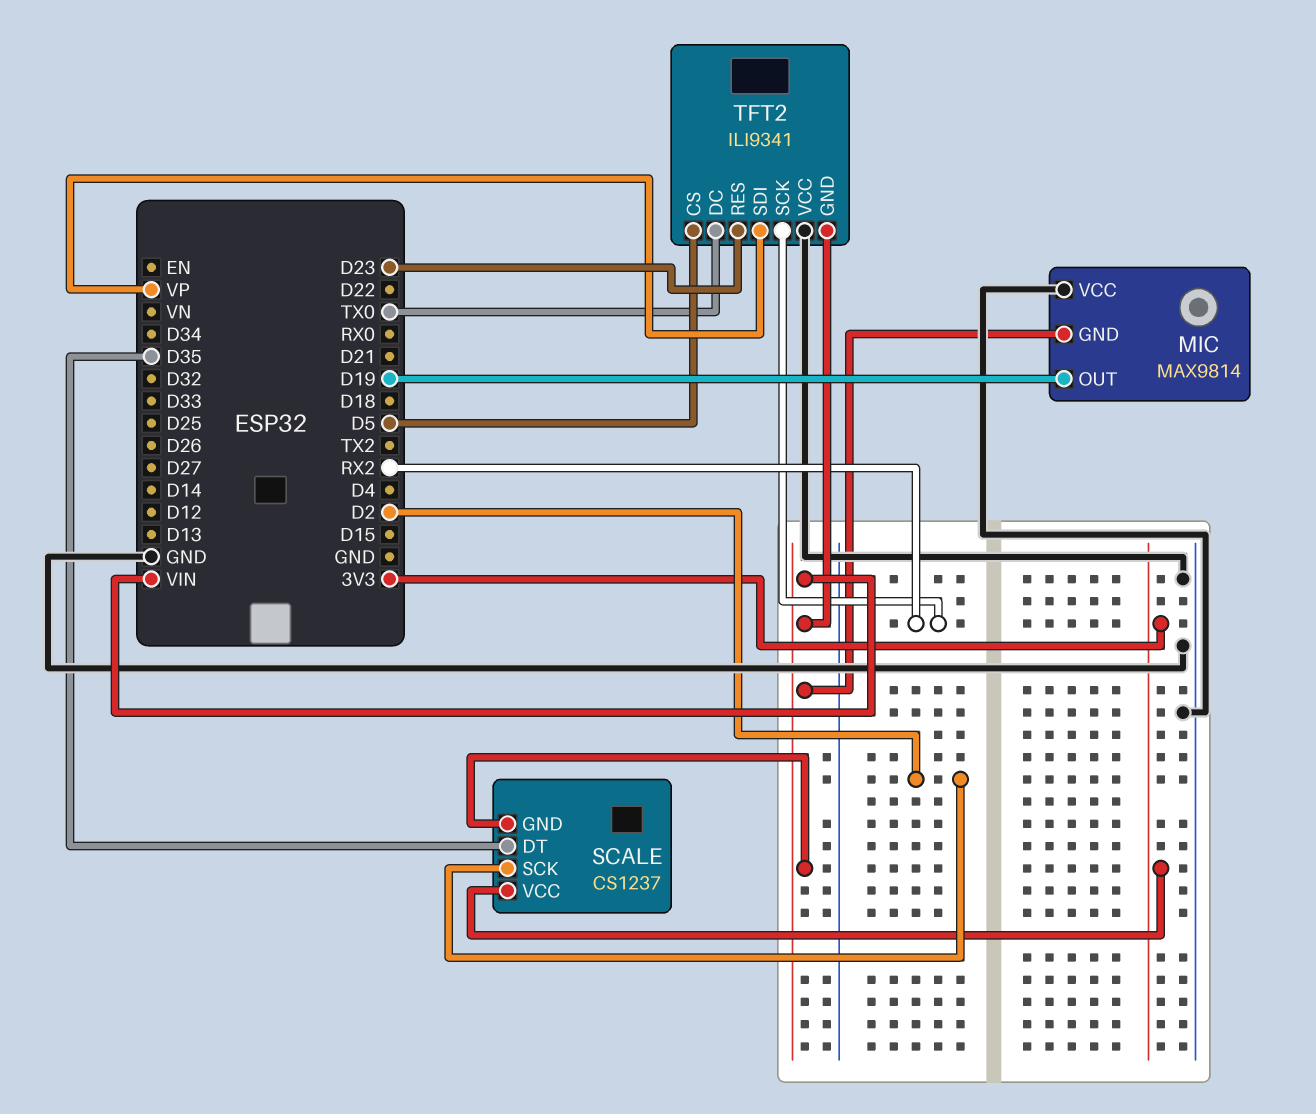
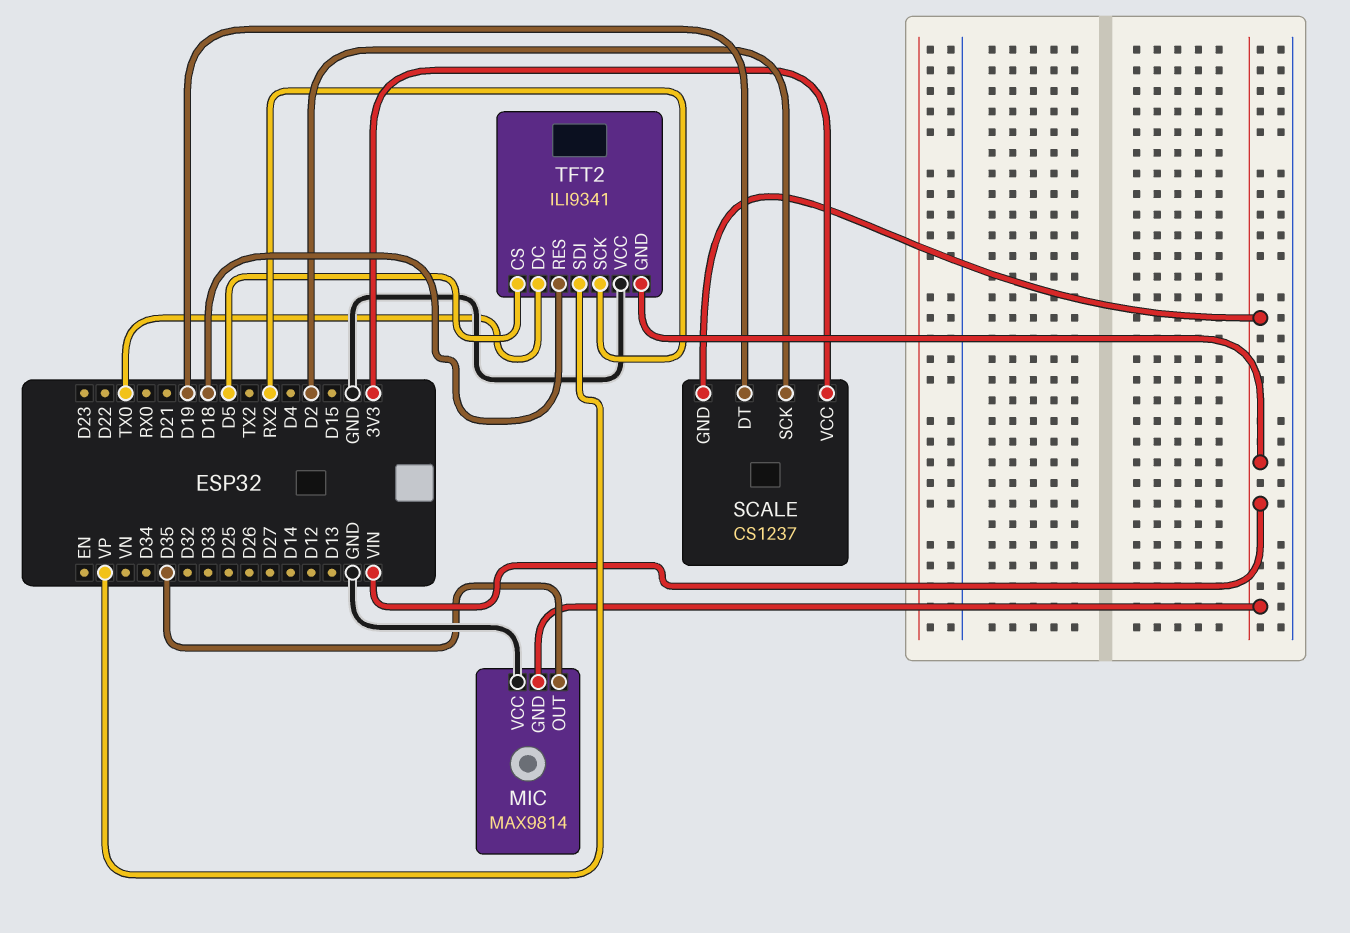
MIC pin OUT: D19 -> D35
SCALE pin DT: D35 -> D19
TFT2 pin RES: D23 -> D18

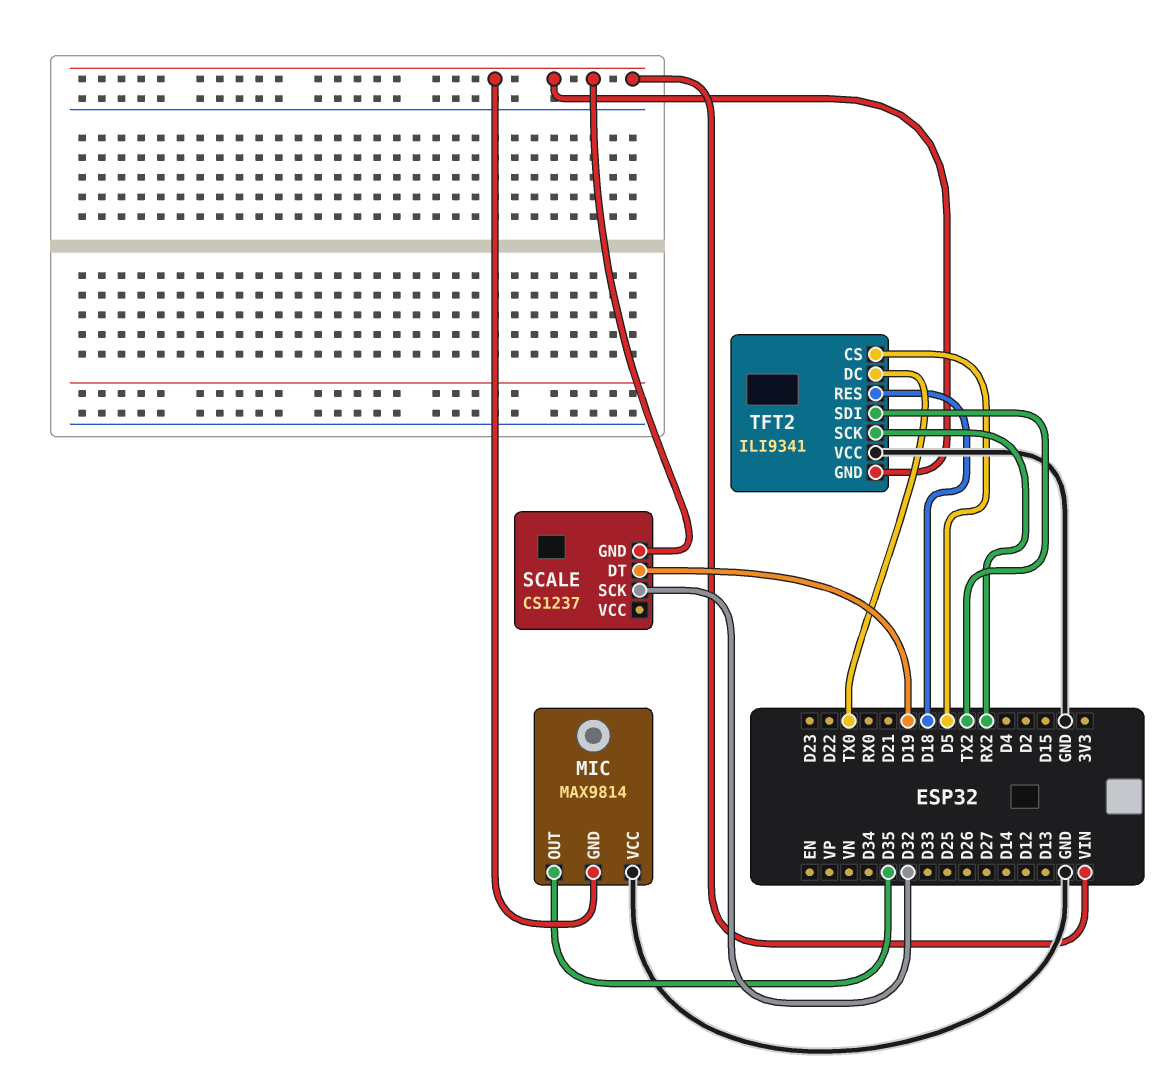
SCALE pin SCK: D2 -> D32
SCALE pin VCC: 3V3 -> none
TFT2 pin SDI: VP -> TX2

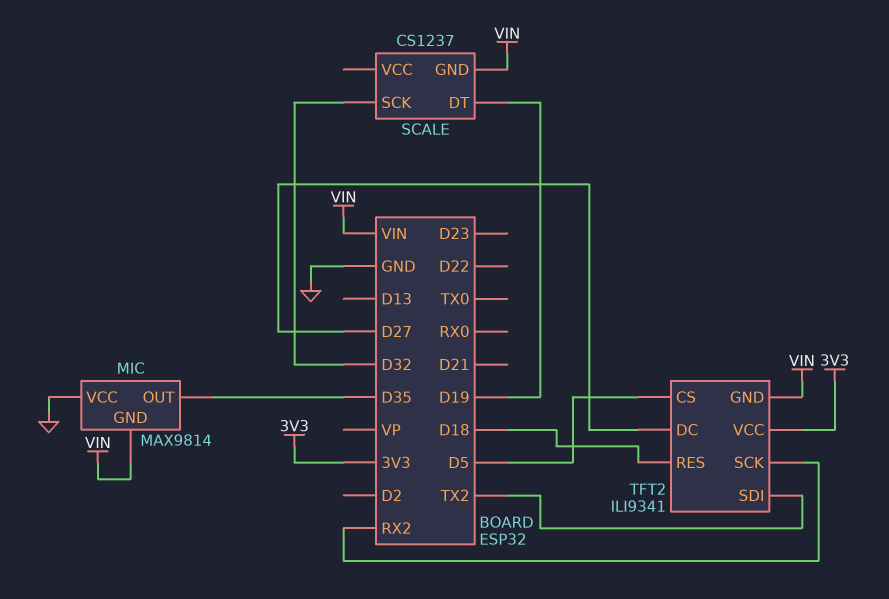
TFT2 pin DC: TX0 -> D27
TFT2 pin VCC: GND -> 3V3

